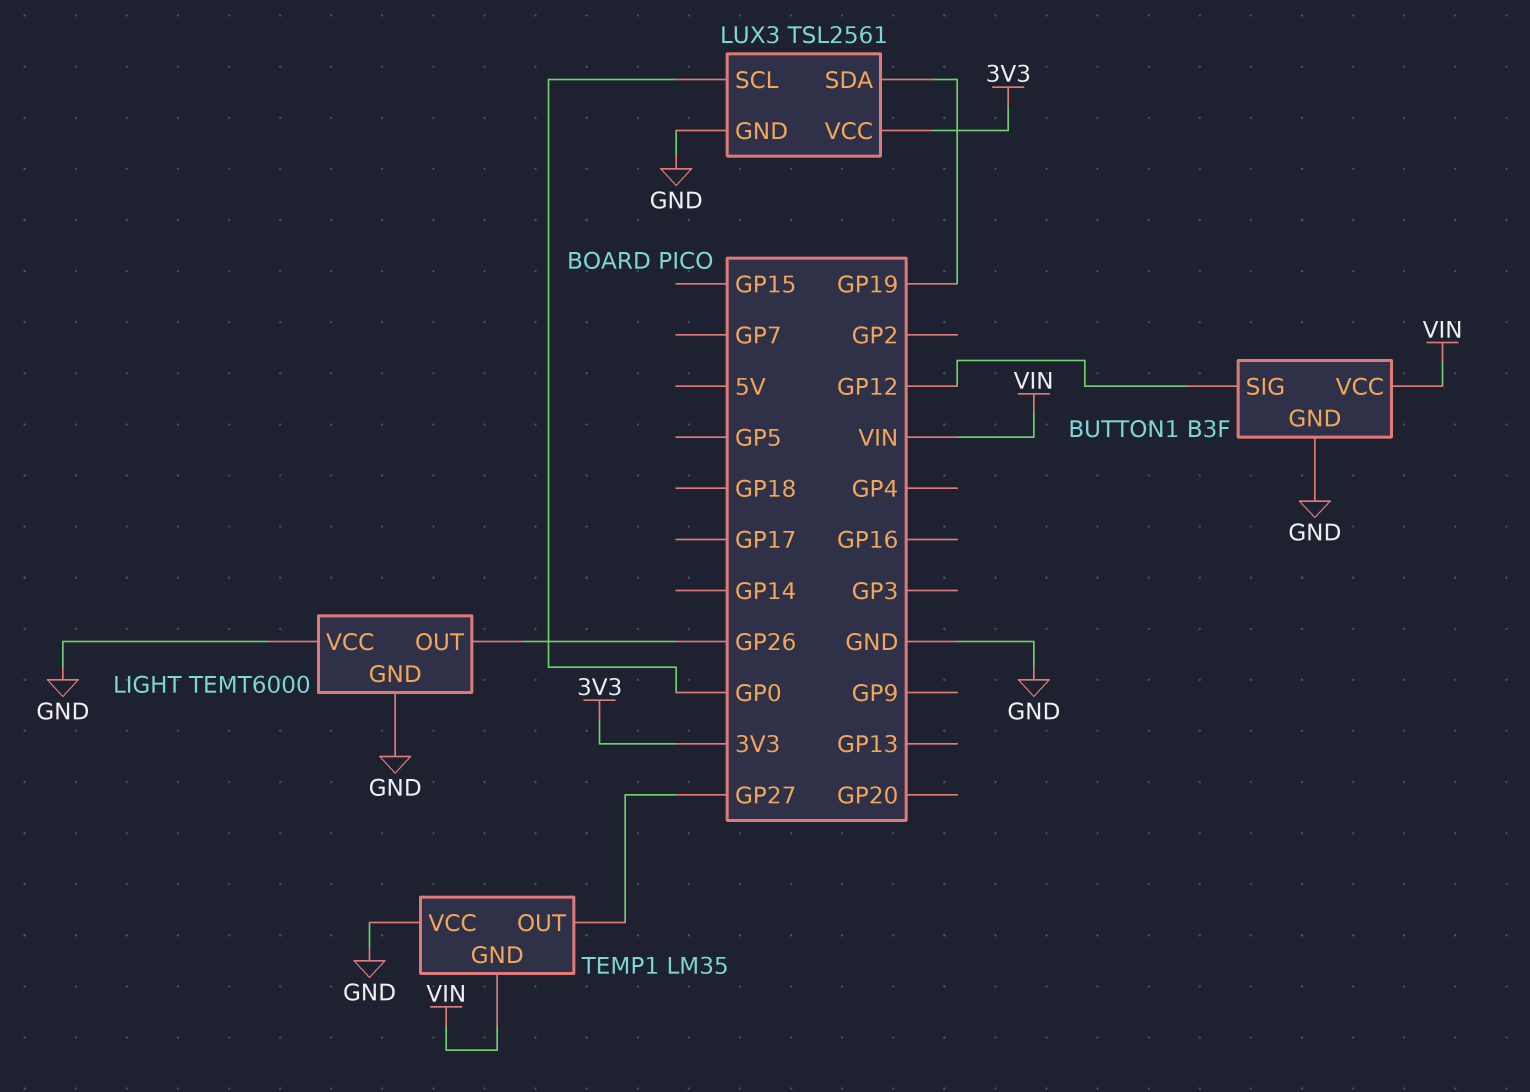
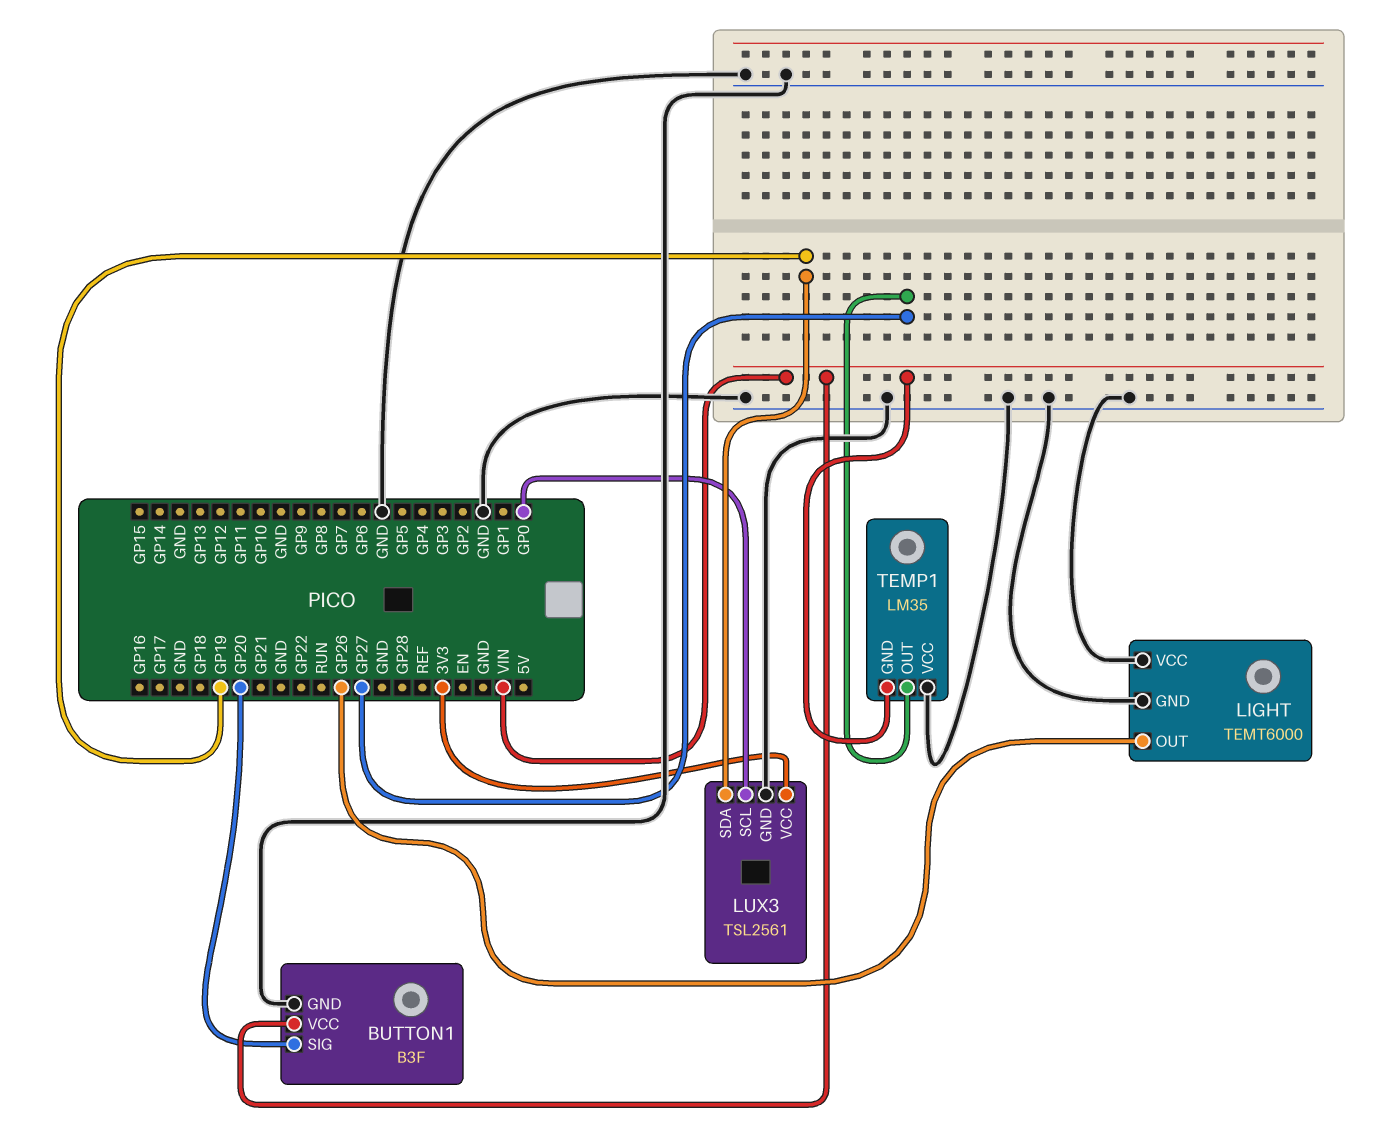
BUTTON1 pin SIG: GP12 -> GP20

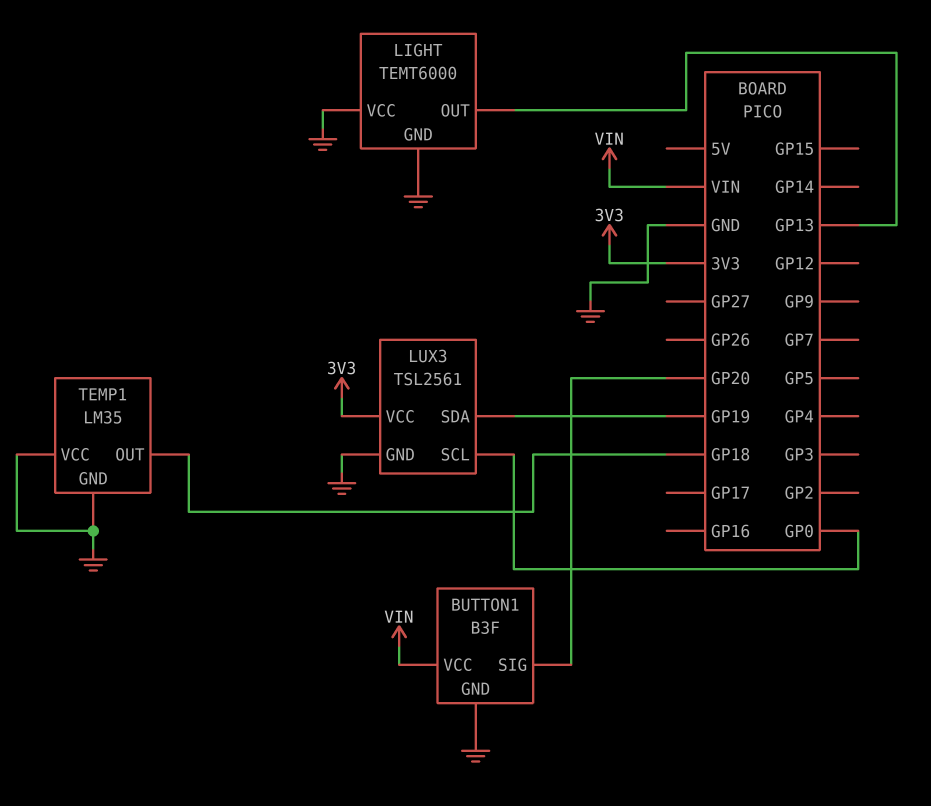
LIGHT pin OUT: GP26 -> GP13
TEMP1 pin GND: VIN -> GND
TEMP1 pin OUT: GP27 -> GP18

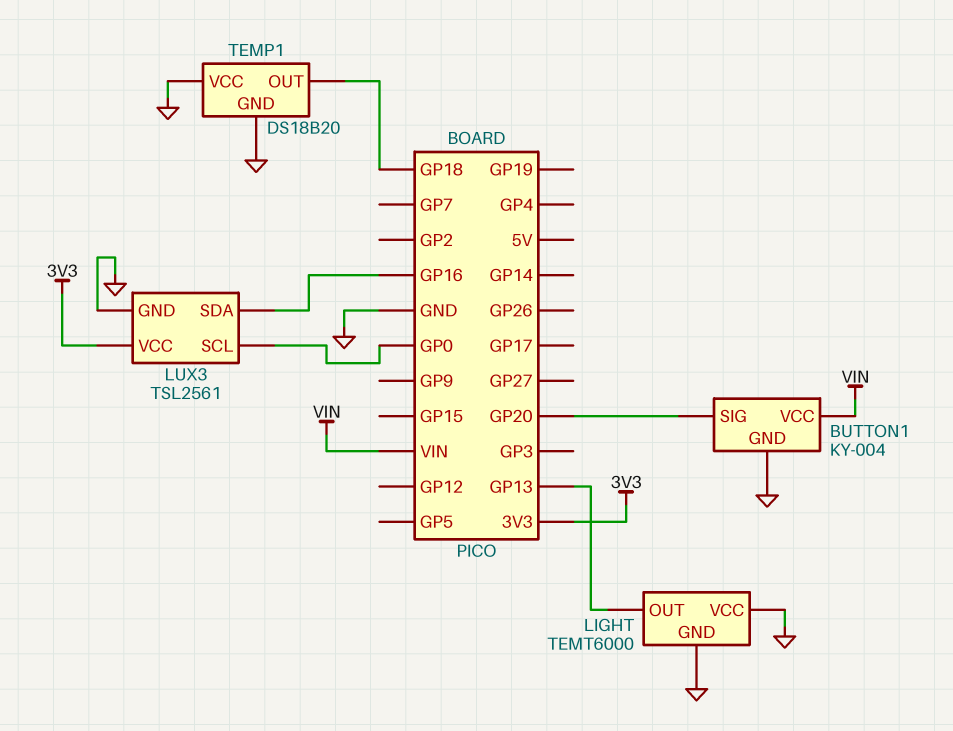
BUTTON1: B3F -> KY-004
LUX3 pin SDA: GP19 -> GP16
TEMP1: LM35 -> DS18B20

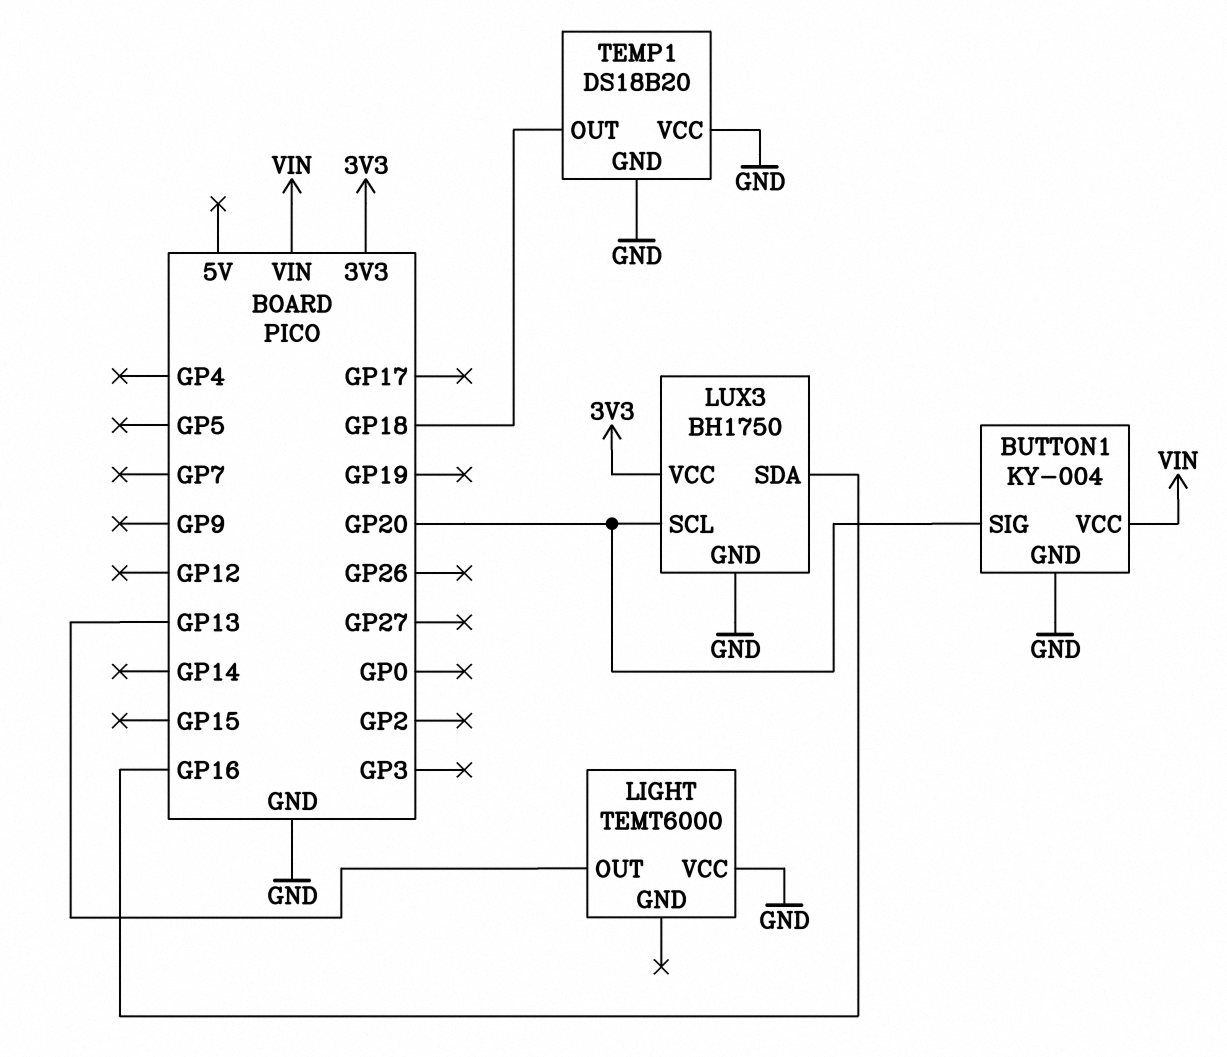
LIGHT pin GND: GND -> none
LUX3: TSL2561 -> BH1750
LUX3 pin SCL: GP0 -> GP20

